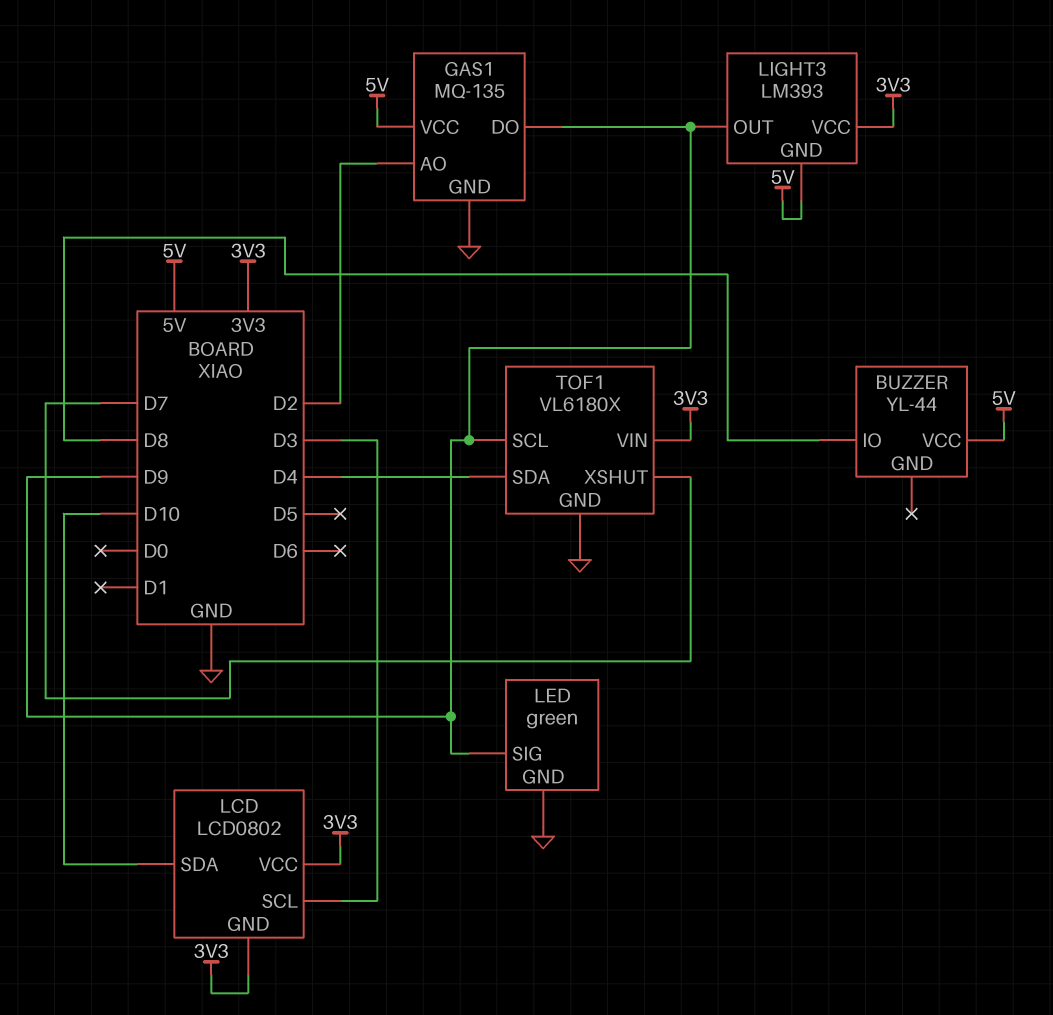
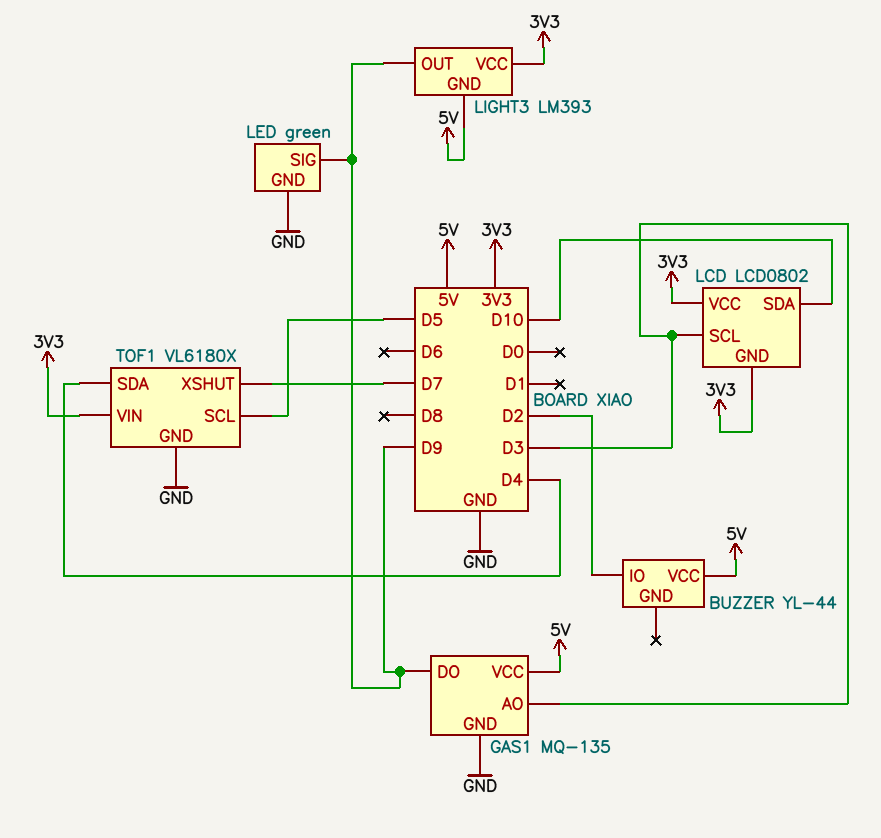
BUZZER pin IO: D8 -> D2
GAS1 pin AO: D2 -> D3
TOF1 pin SCL: D9 -> D5

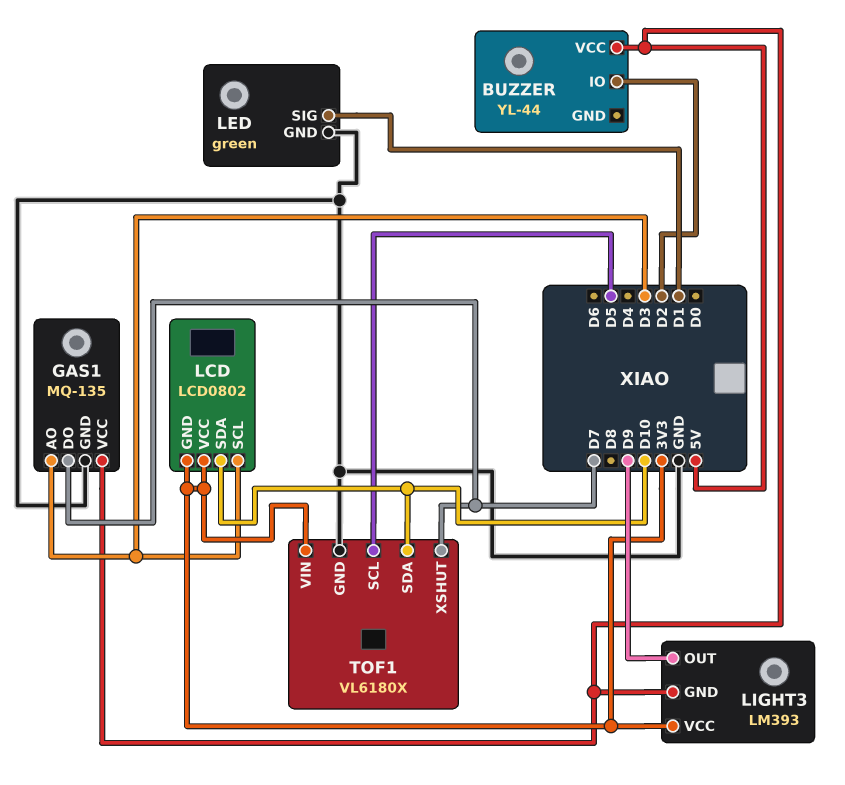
GAS1 pin DO: D9 -> D7
LED pin SIG: D9 -> D1
TOF1 pin SDA: D4 -> D10

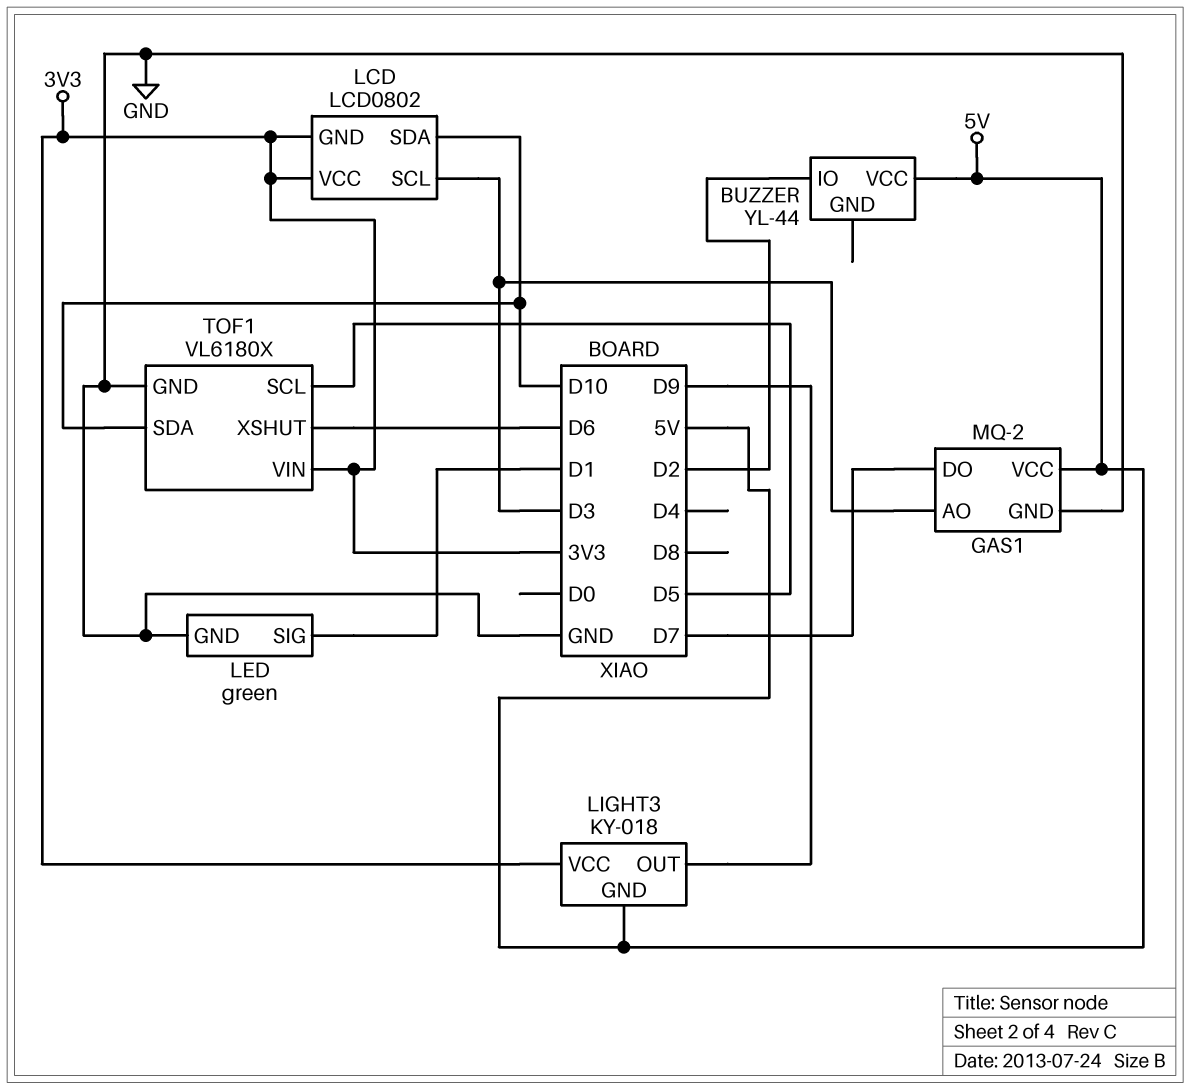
GAS1: MQ-135 -> MQ-2
LIGHT3: LM393 -> KY-018
TOF1 pin XSHUT: D7 -> D6

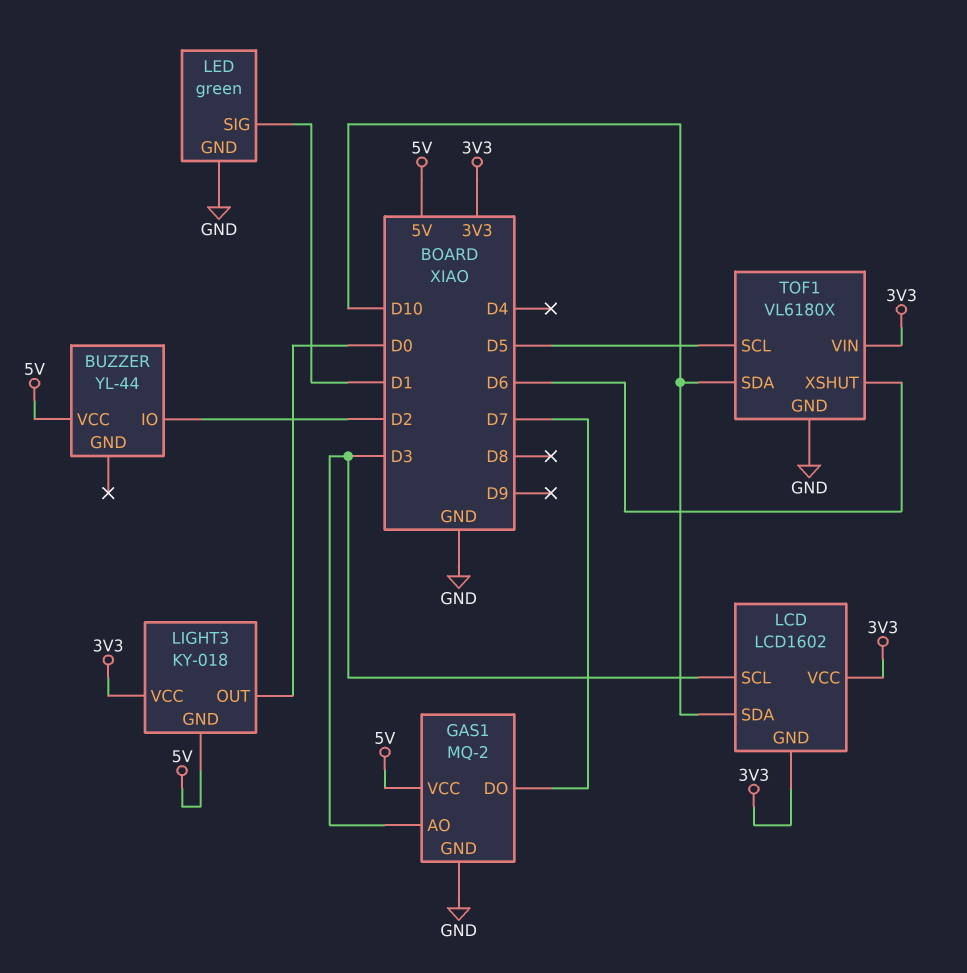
LCD: LCD0802 -> LCD1602
LIGHT3 pin OUT: D9 -> D0

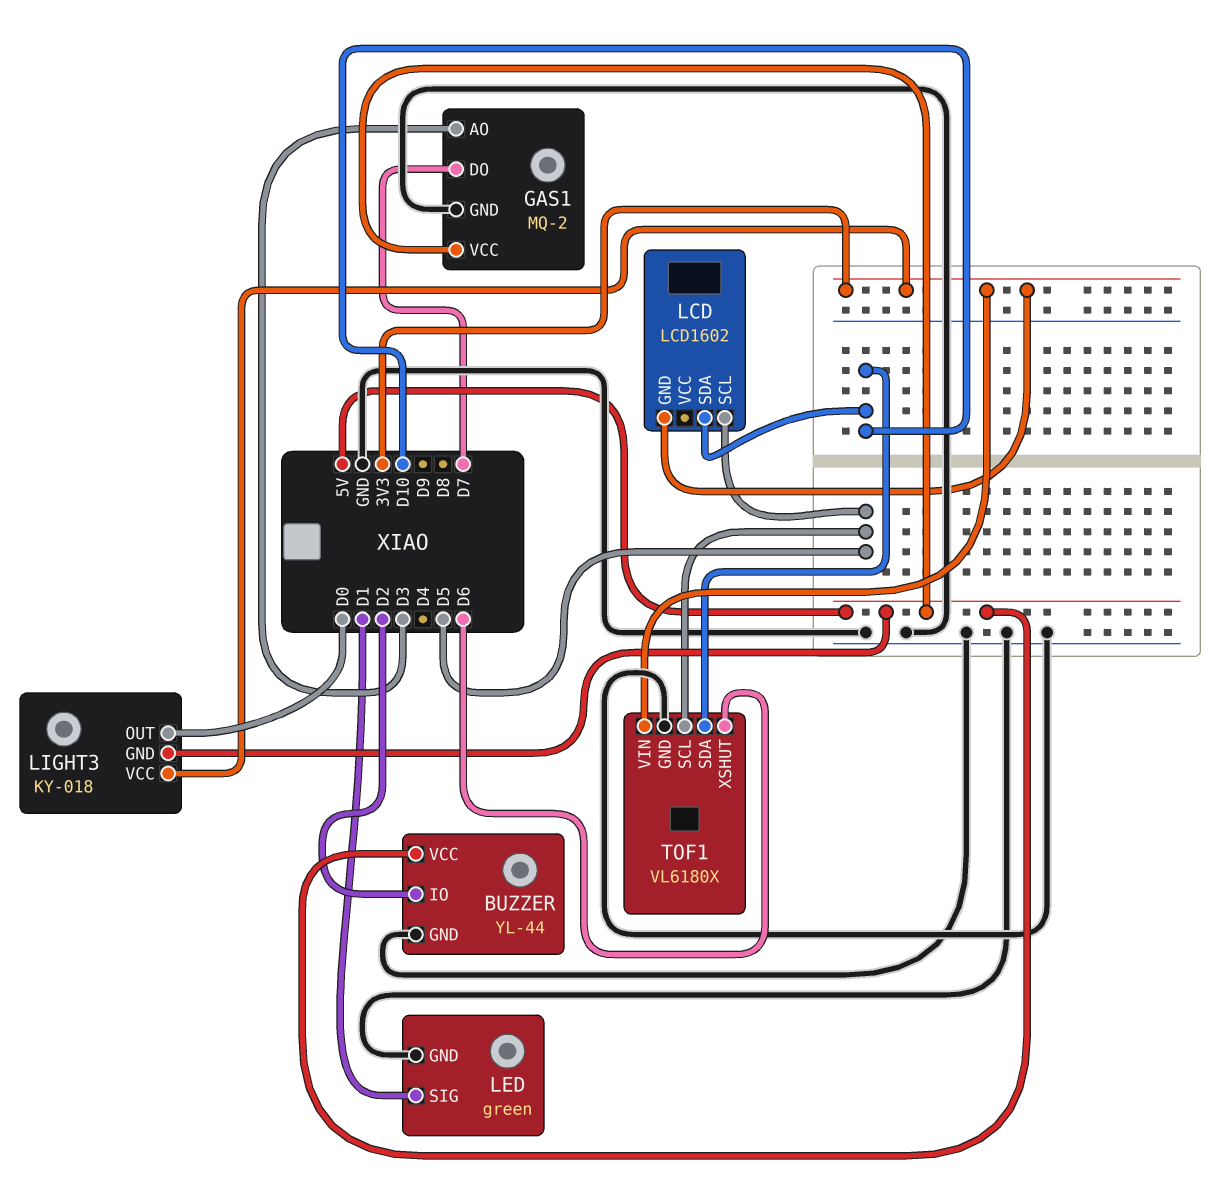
BUZZER pin GND: none -> GND
LCD pin SCL: D3 -> D5
LCD pin VCC: 3V3 -> none

